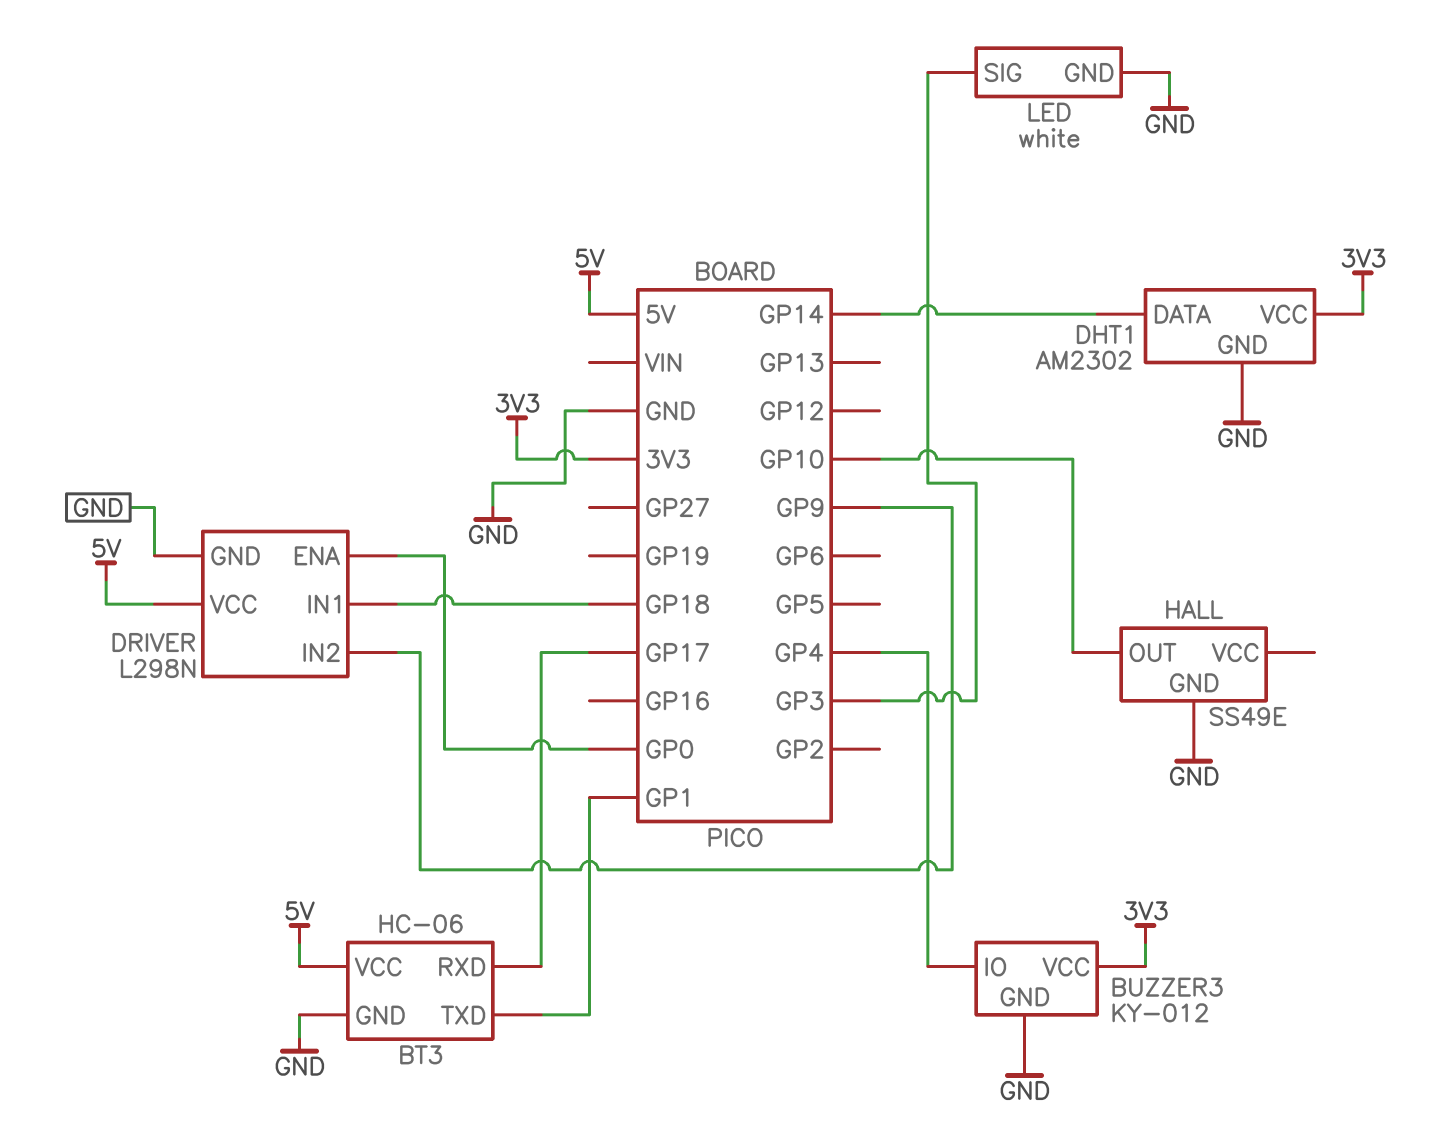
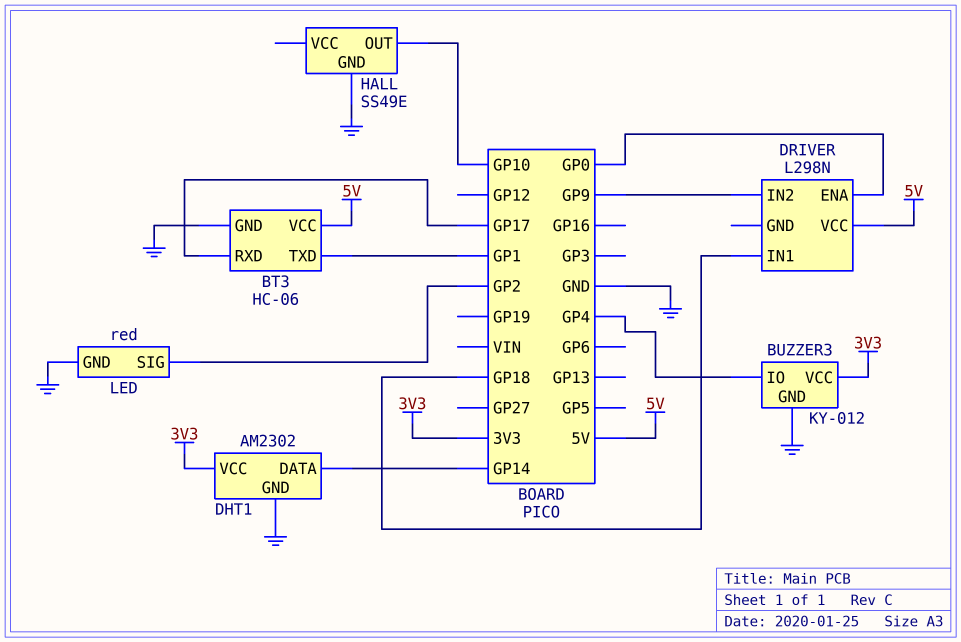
DRIVER pin GND: GND -> none
LED: white -> red
LED pin SIG: GP3 -> GP2

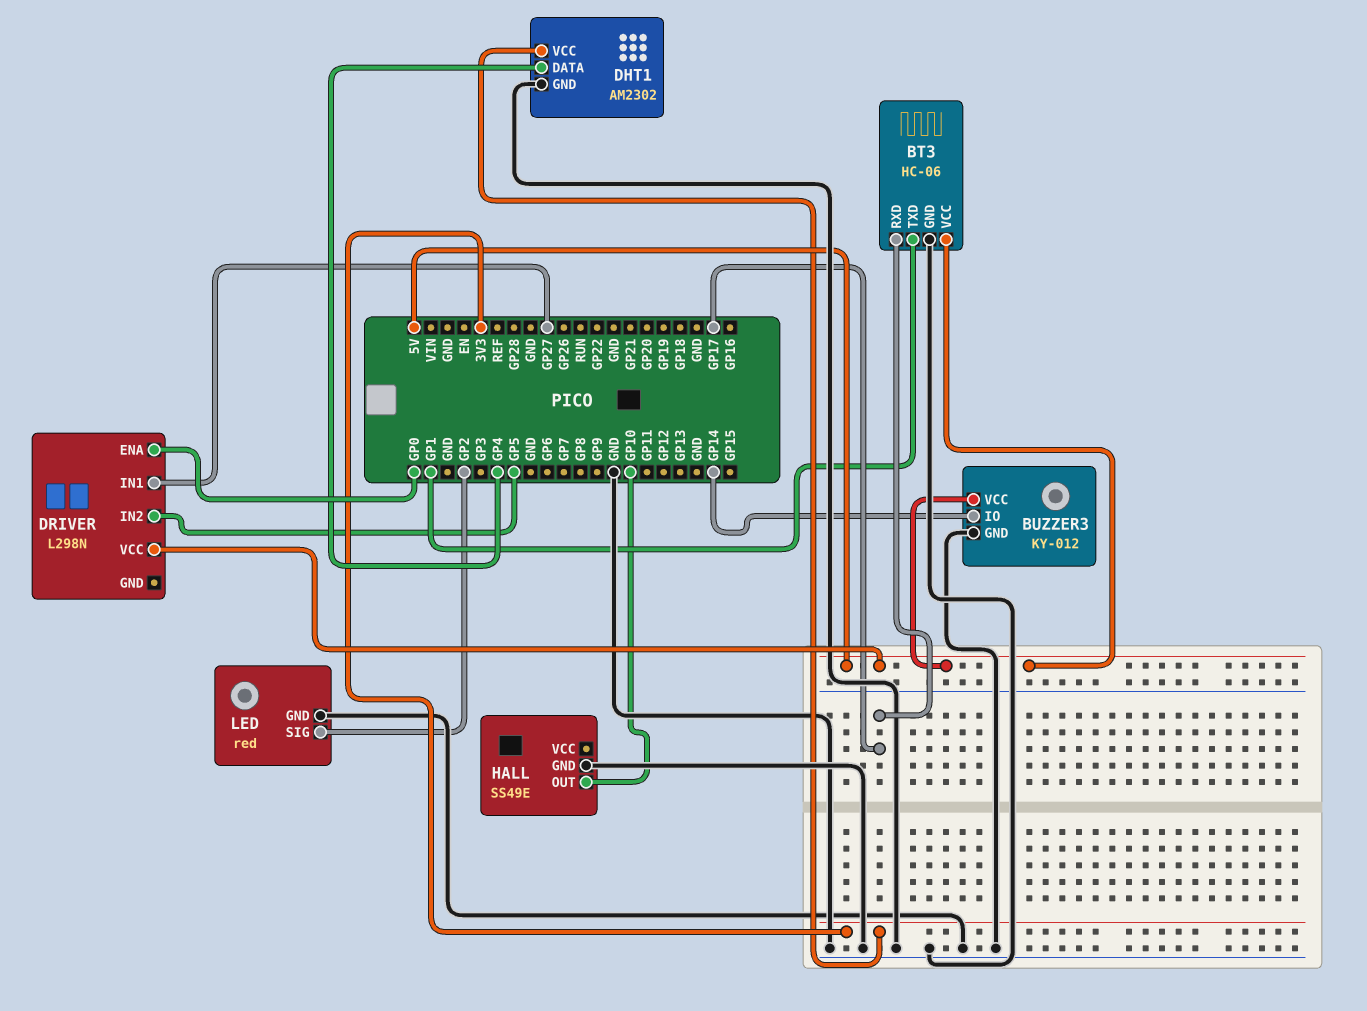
BUZZER3 pin IO: GP4 -> GP14
BUZZER3 pin VCC: 3V3 -> 5V
DHT1 pin DATA: GP14 -> GP4
DRIVER pin IN1: GP18 -> GP27
DRIVER pin IN2: GP9 -> GP5

